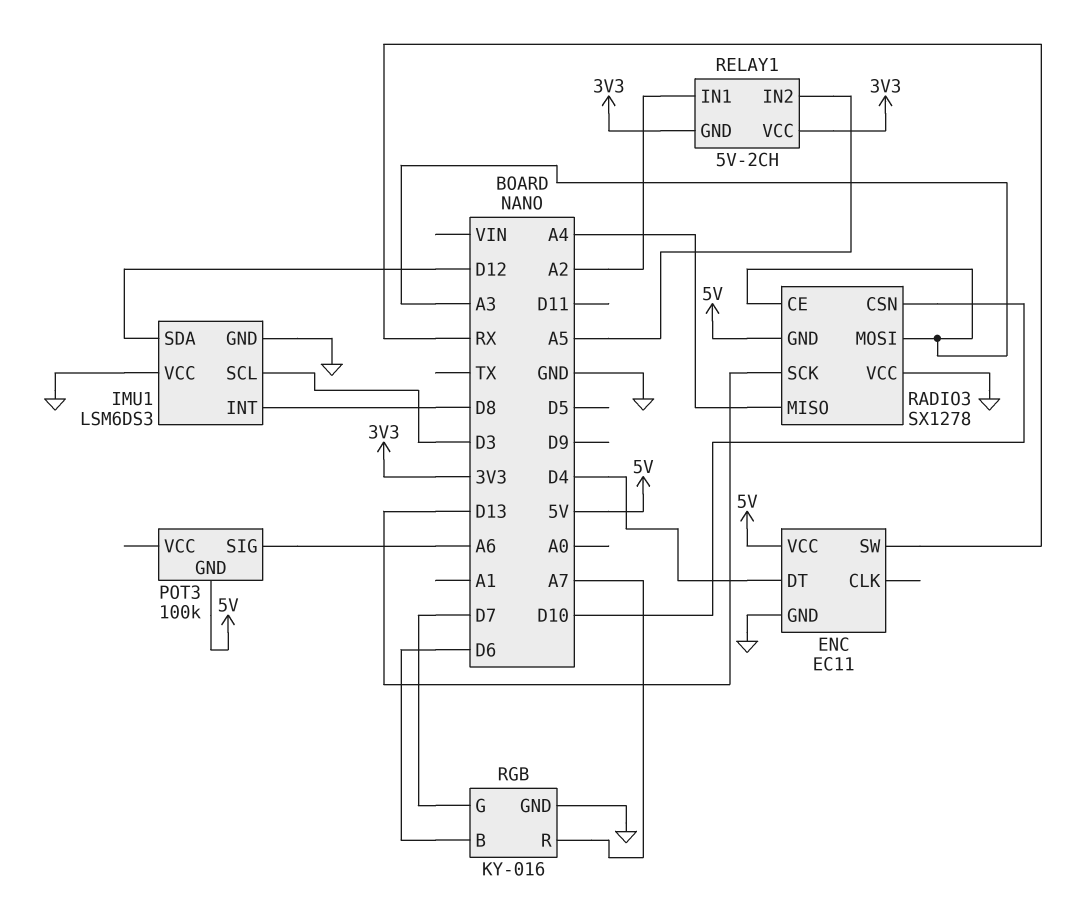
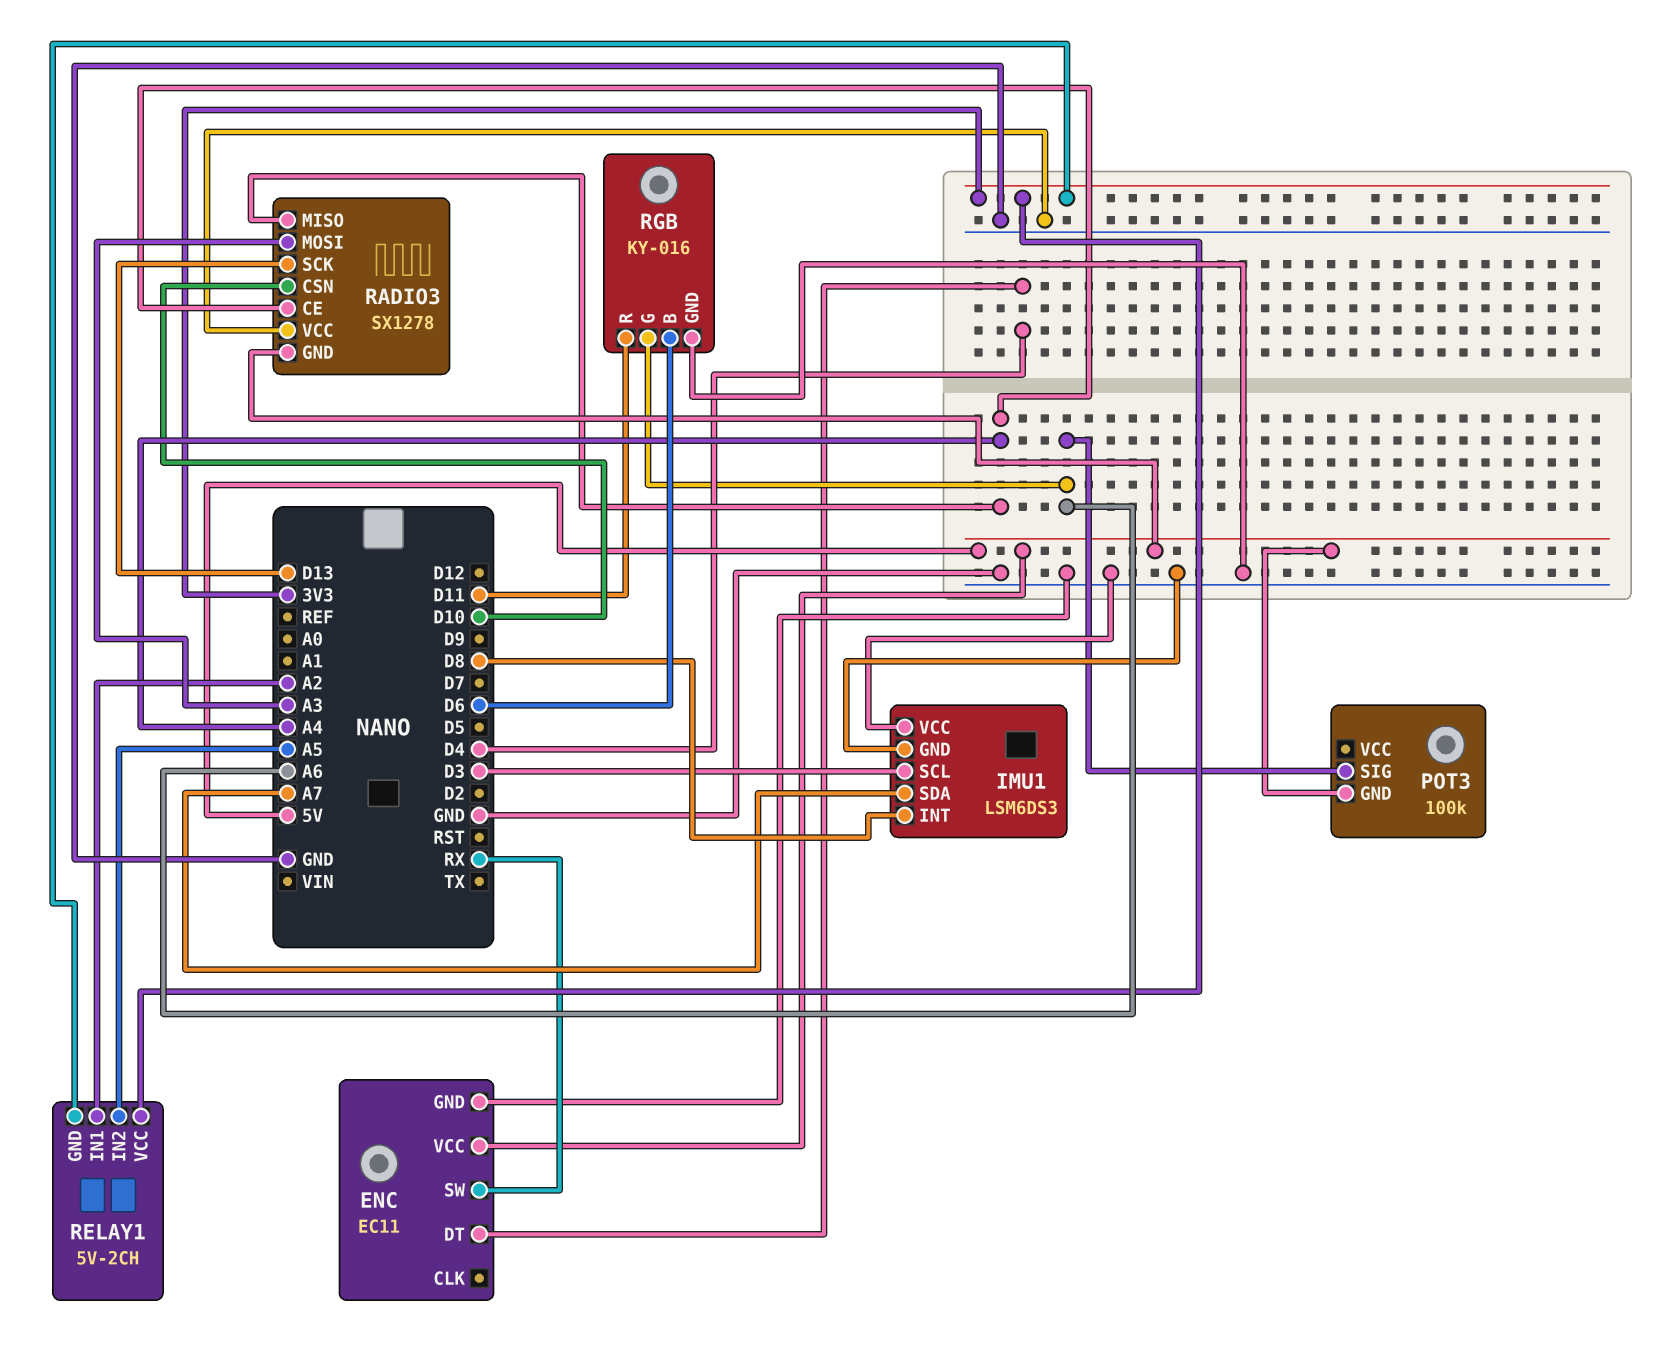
IMU1 pin SDA: D12 -> A7
RADIO3 pin CE: A3 -> A4
RGB pin G: D7 -> A6
RGB pin R: A7 -> D11

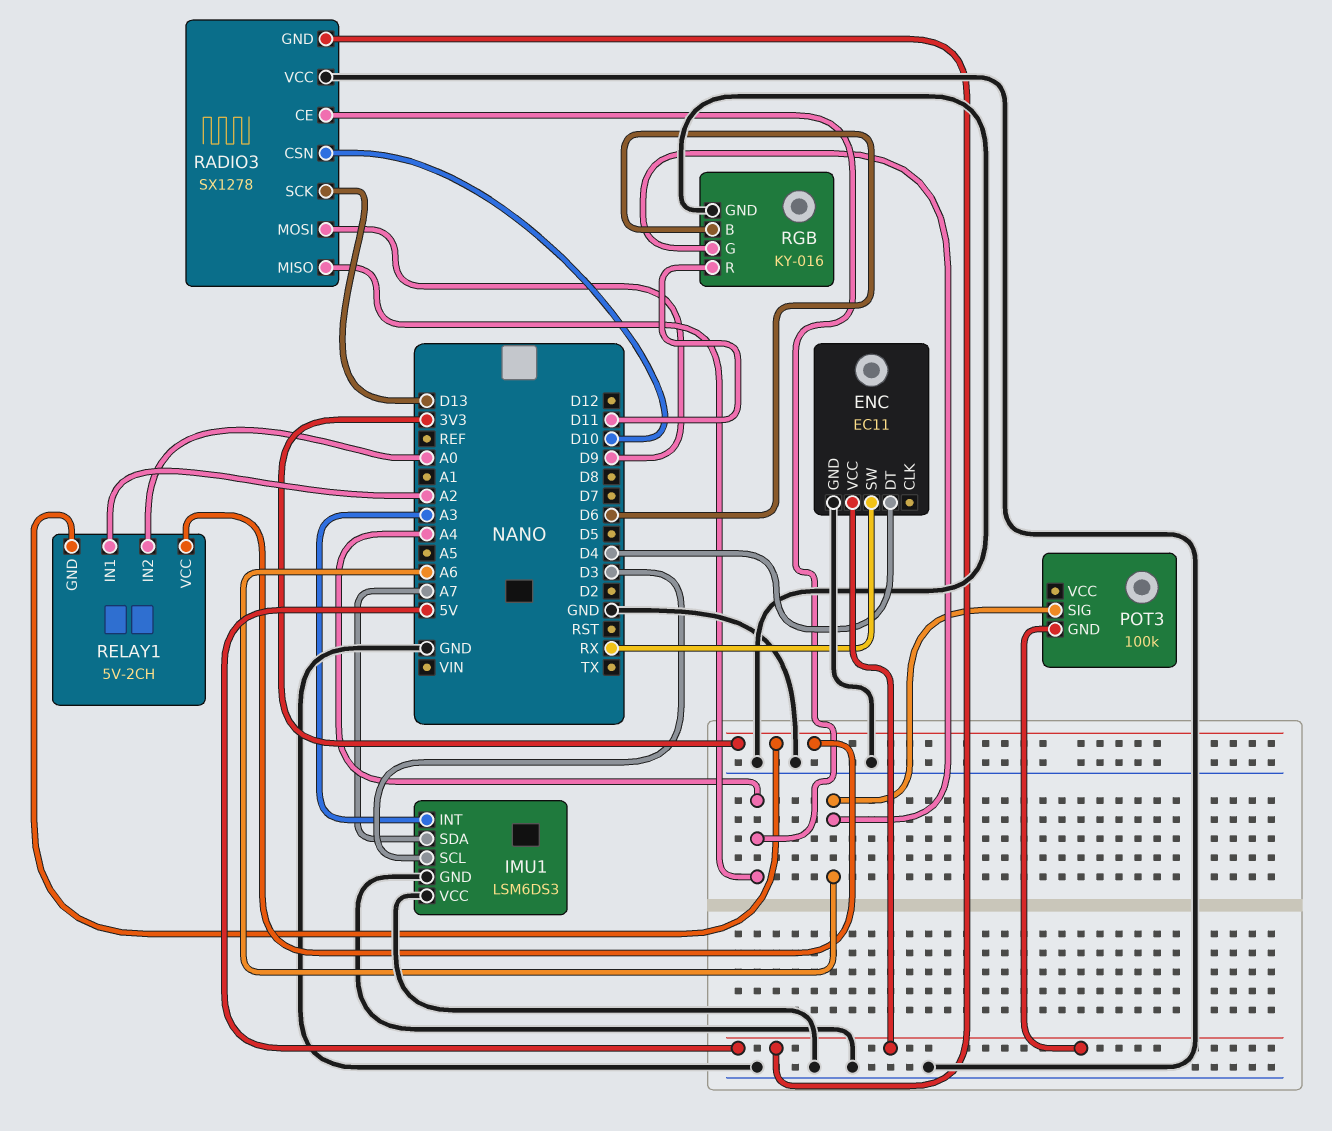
IMU1 pin INT: D8 -> A3
RADIO3 pin MOSI: A3 -> D9
RELAY1 pin IN2: A5 -> A0

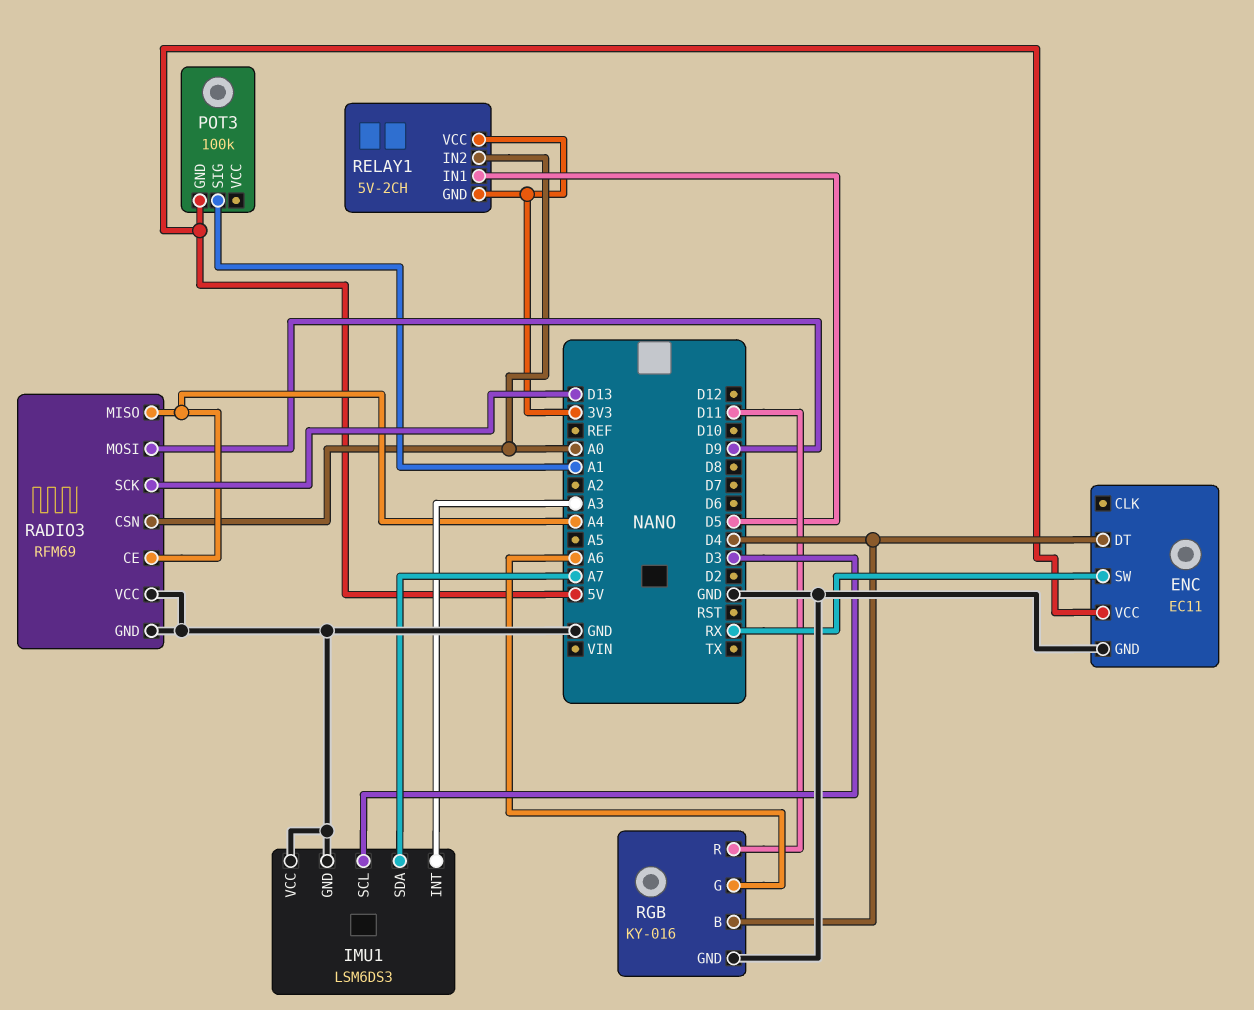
POT3 pin SIG: A6 -> A1
RADIO3: SX1278 -> RFM69
RADIO3 pin CSN: D10 -> A0
RADIO3 pin GND: 5V -> GND
RELAY1 pin IN1: A2 -> D5
RGB pin B: D6 -> D4

